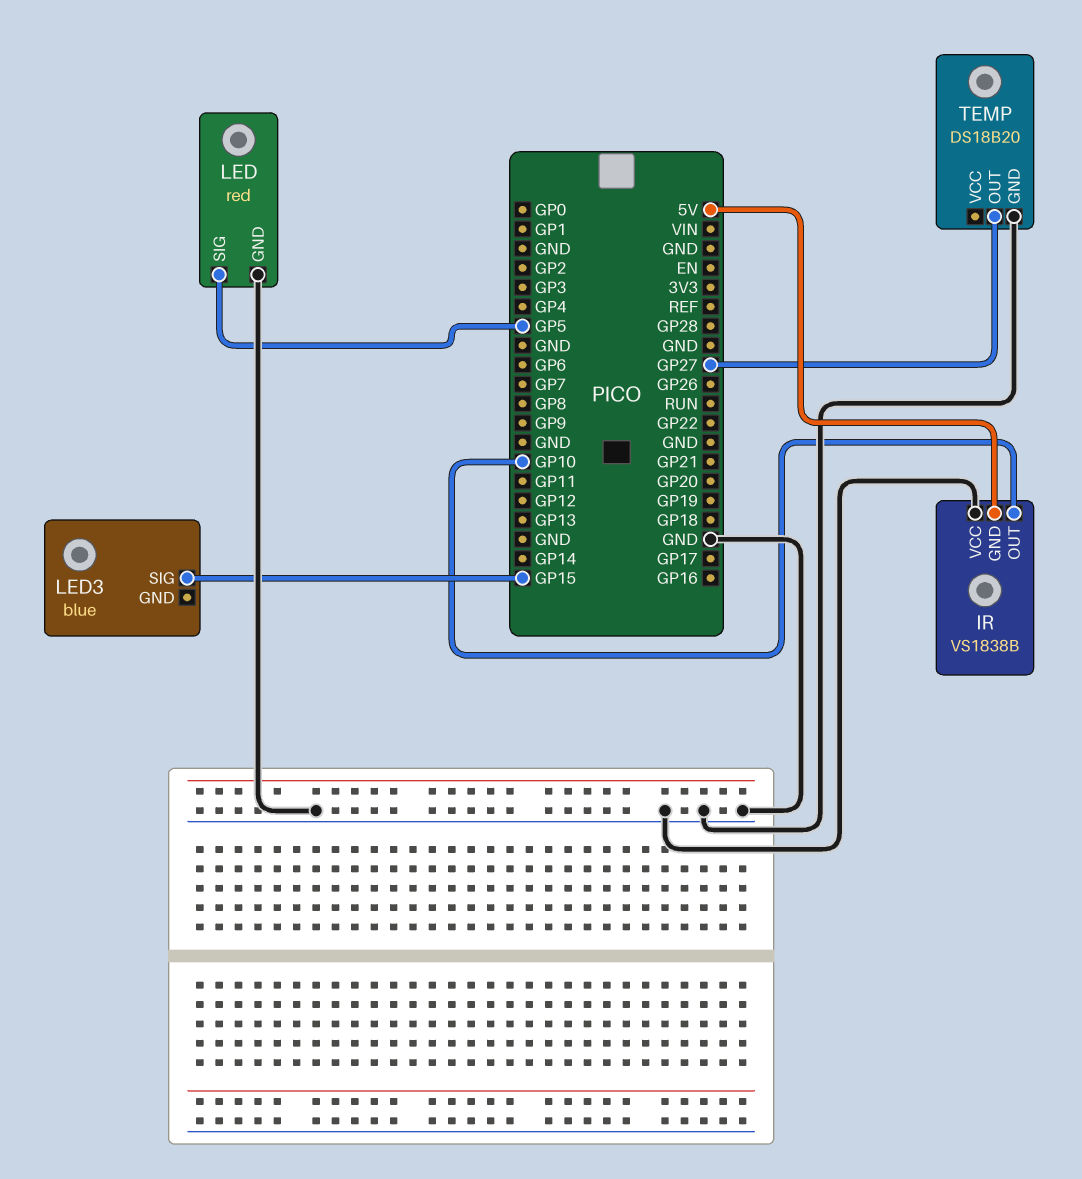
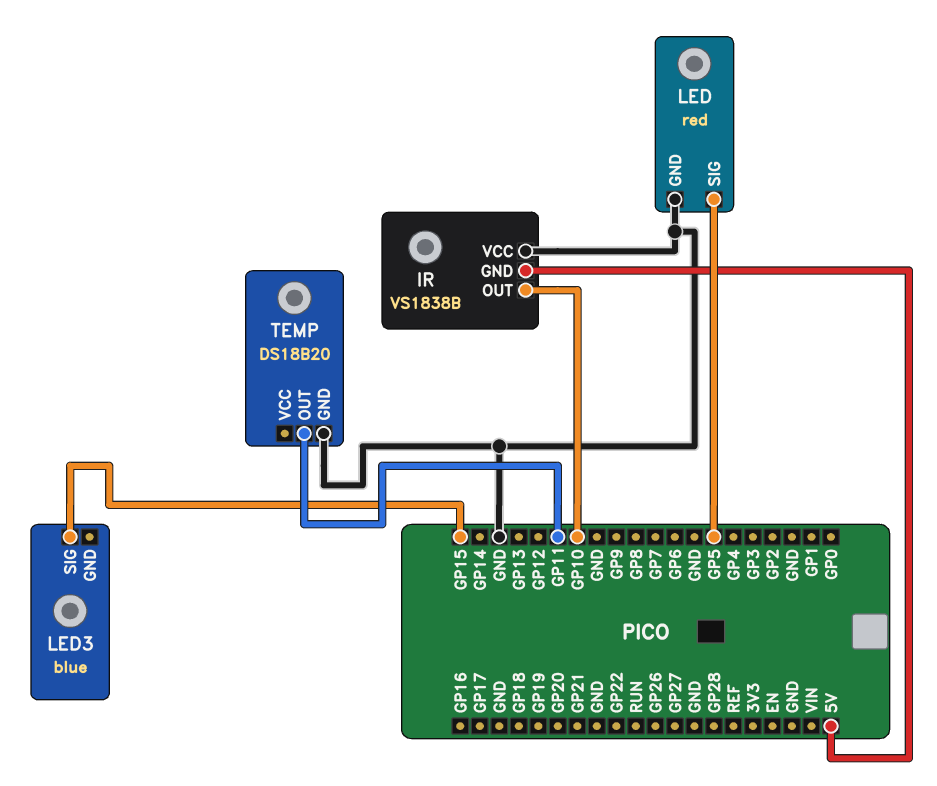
TEMP pin OUT: GP27 -> GP11

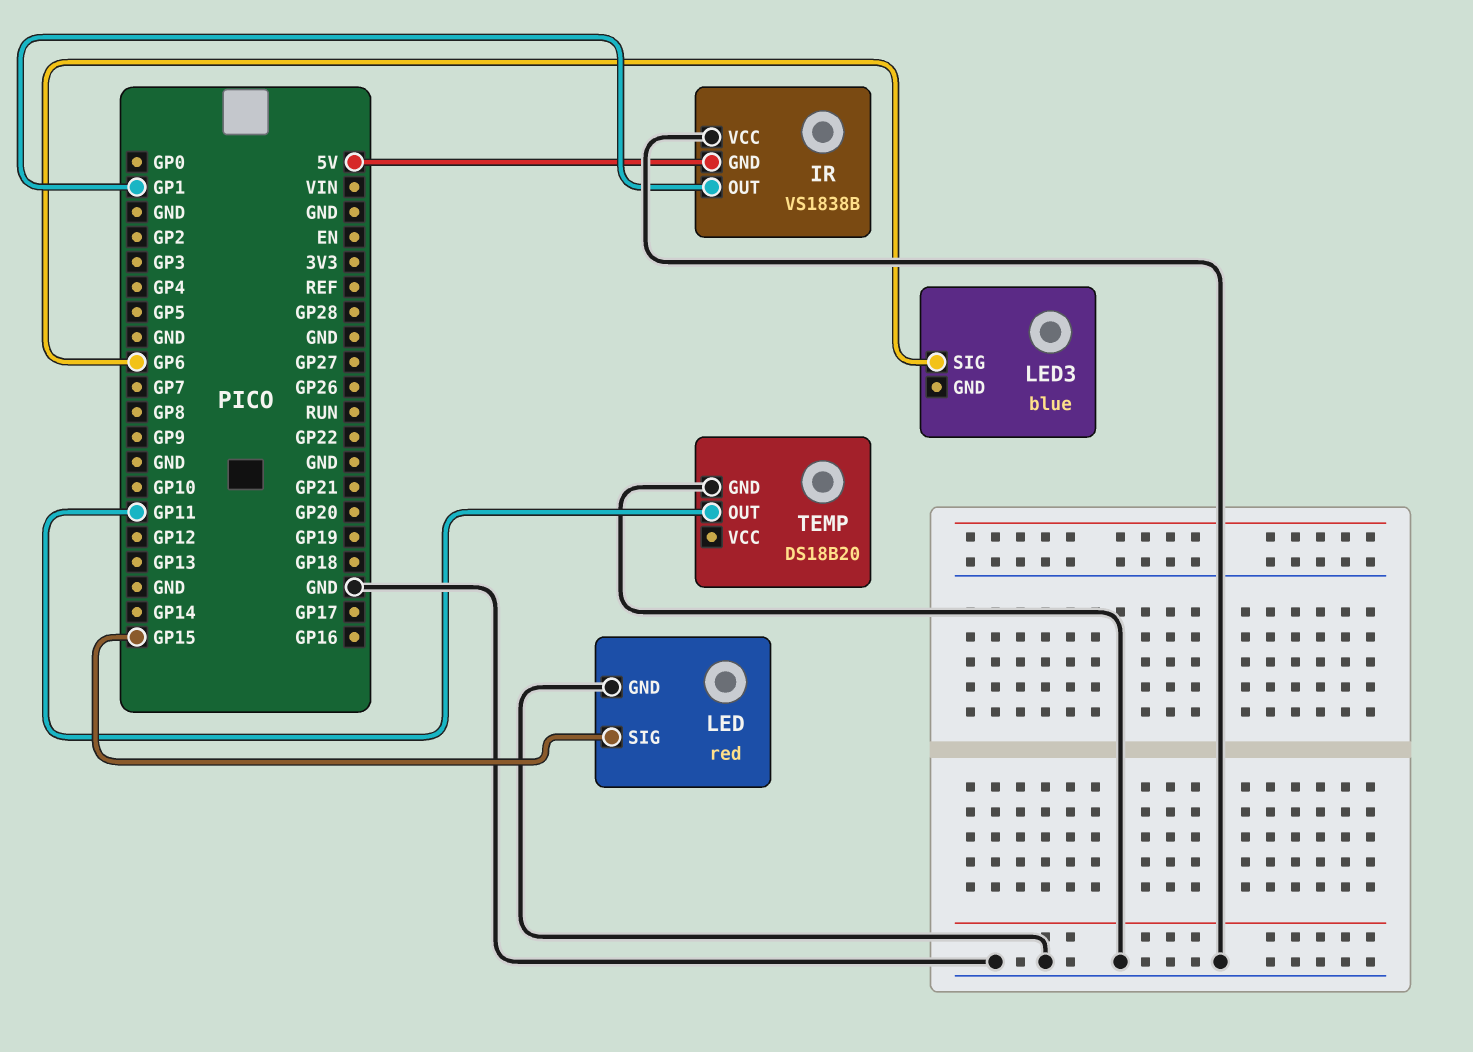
IR pin OUT: GP10 -> GP1
LED pin SIG: GP5 -> GP15
LED3 pin SIG: GP15 -> GP6

